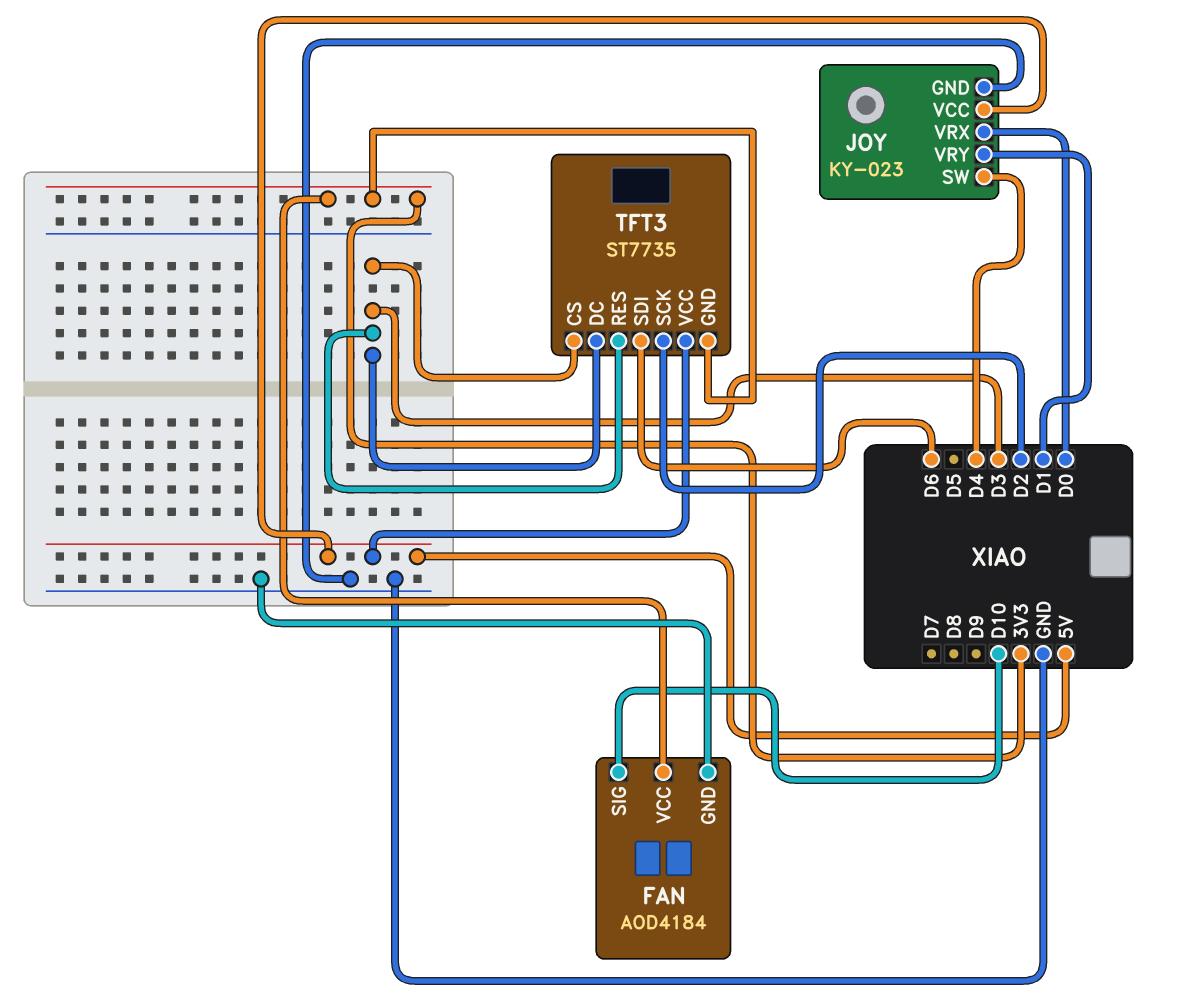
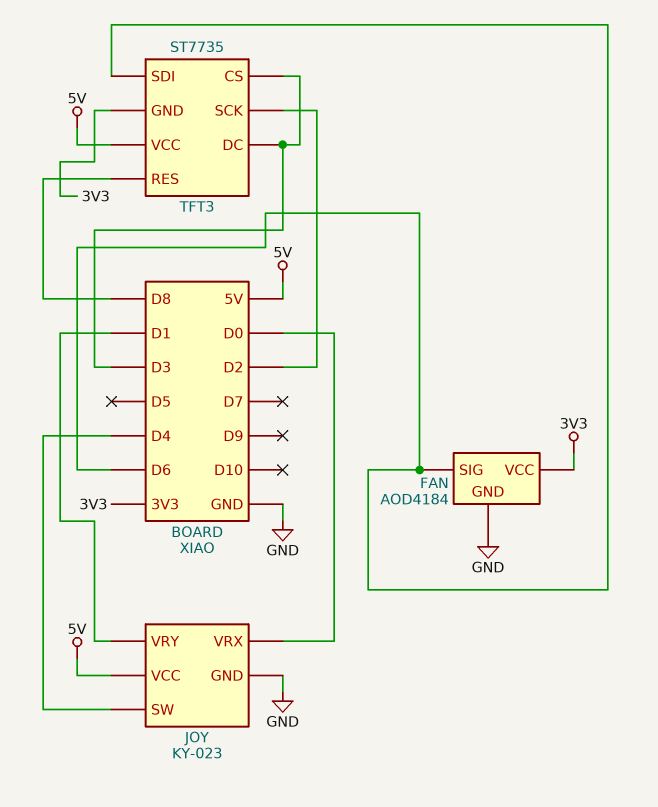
FAN pin SIG: D10 -> D6
TFT3 pin RES: D3 -> D8

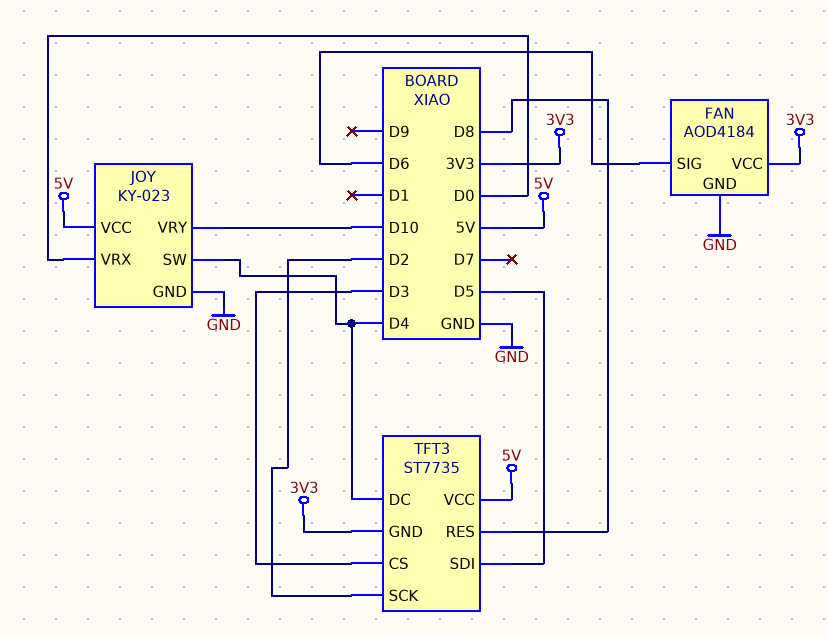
JOY pin VRY: D1 -> D10
TFT3 pin DC: D3 -> D4
TFT3 pin SDI: D6 -> D5

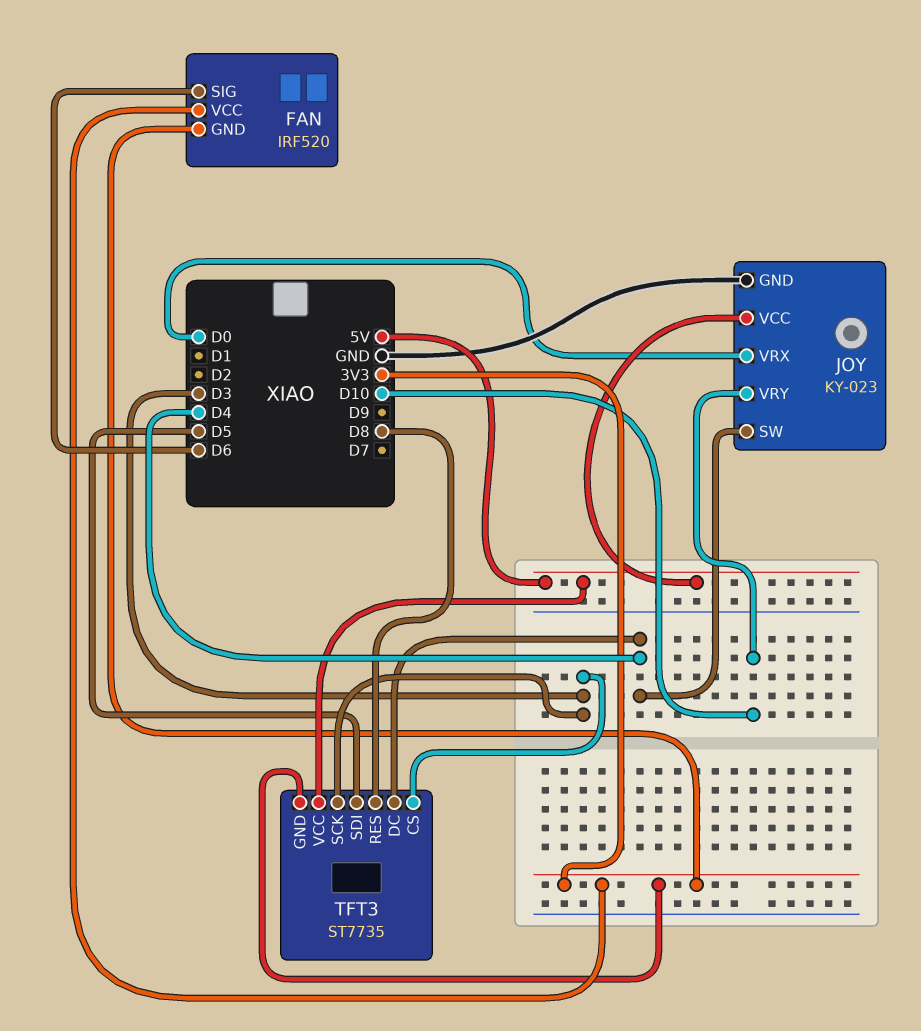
FAN: AOD4184 -> IRF520
FAN pin GND: GND -> 3V3
TFT3 pin SCK: D2 -> D3

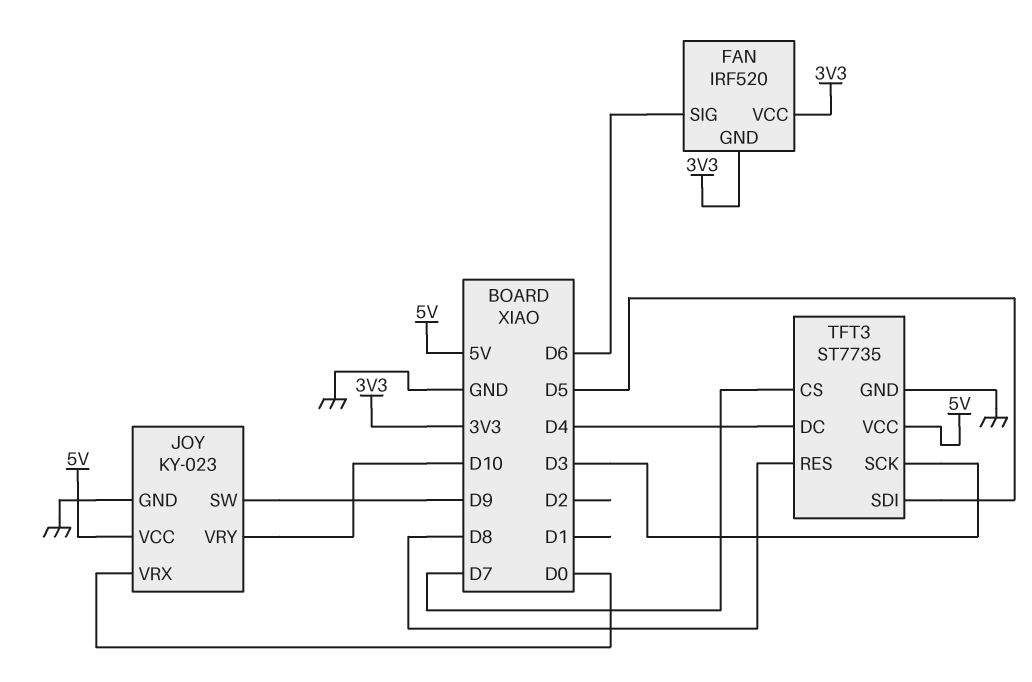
JOY pin SW: D4 -> D9
TFT3 pin CS: D3 -> D7
TFT3 pin GND: 3V3 -> GND

